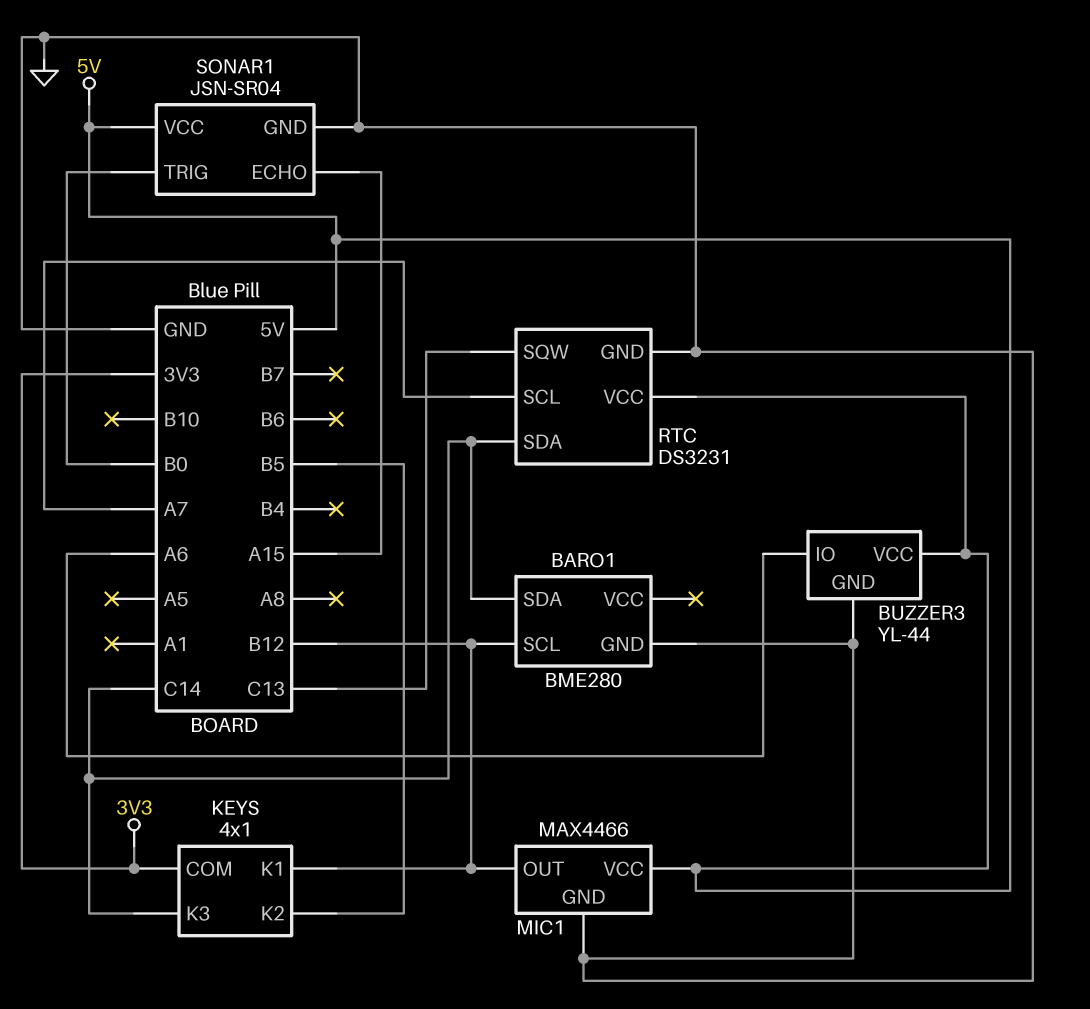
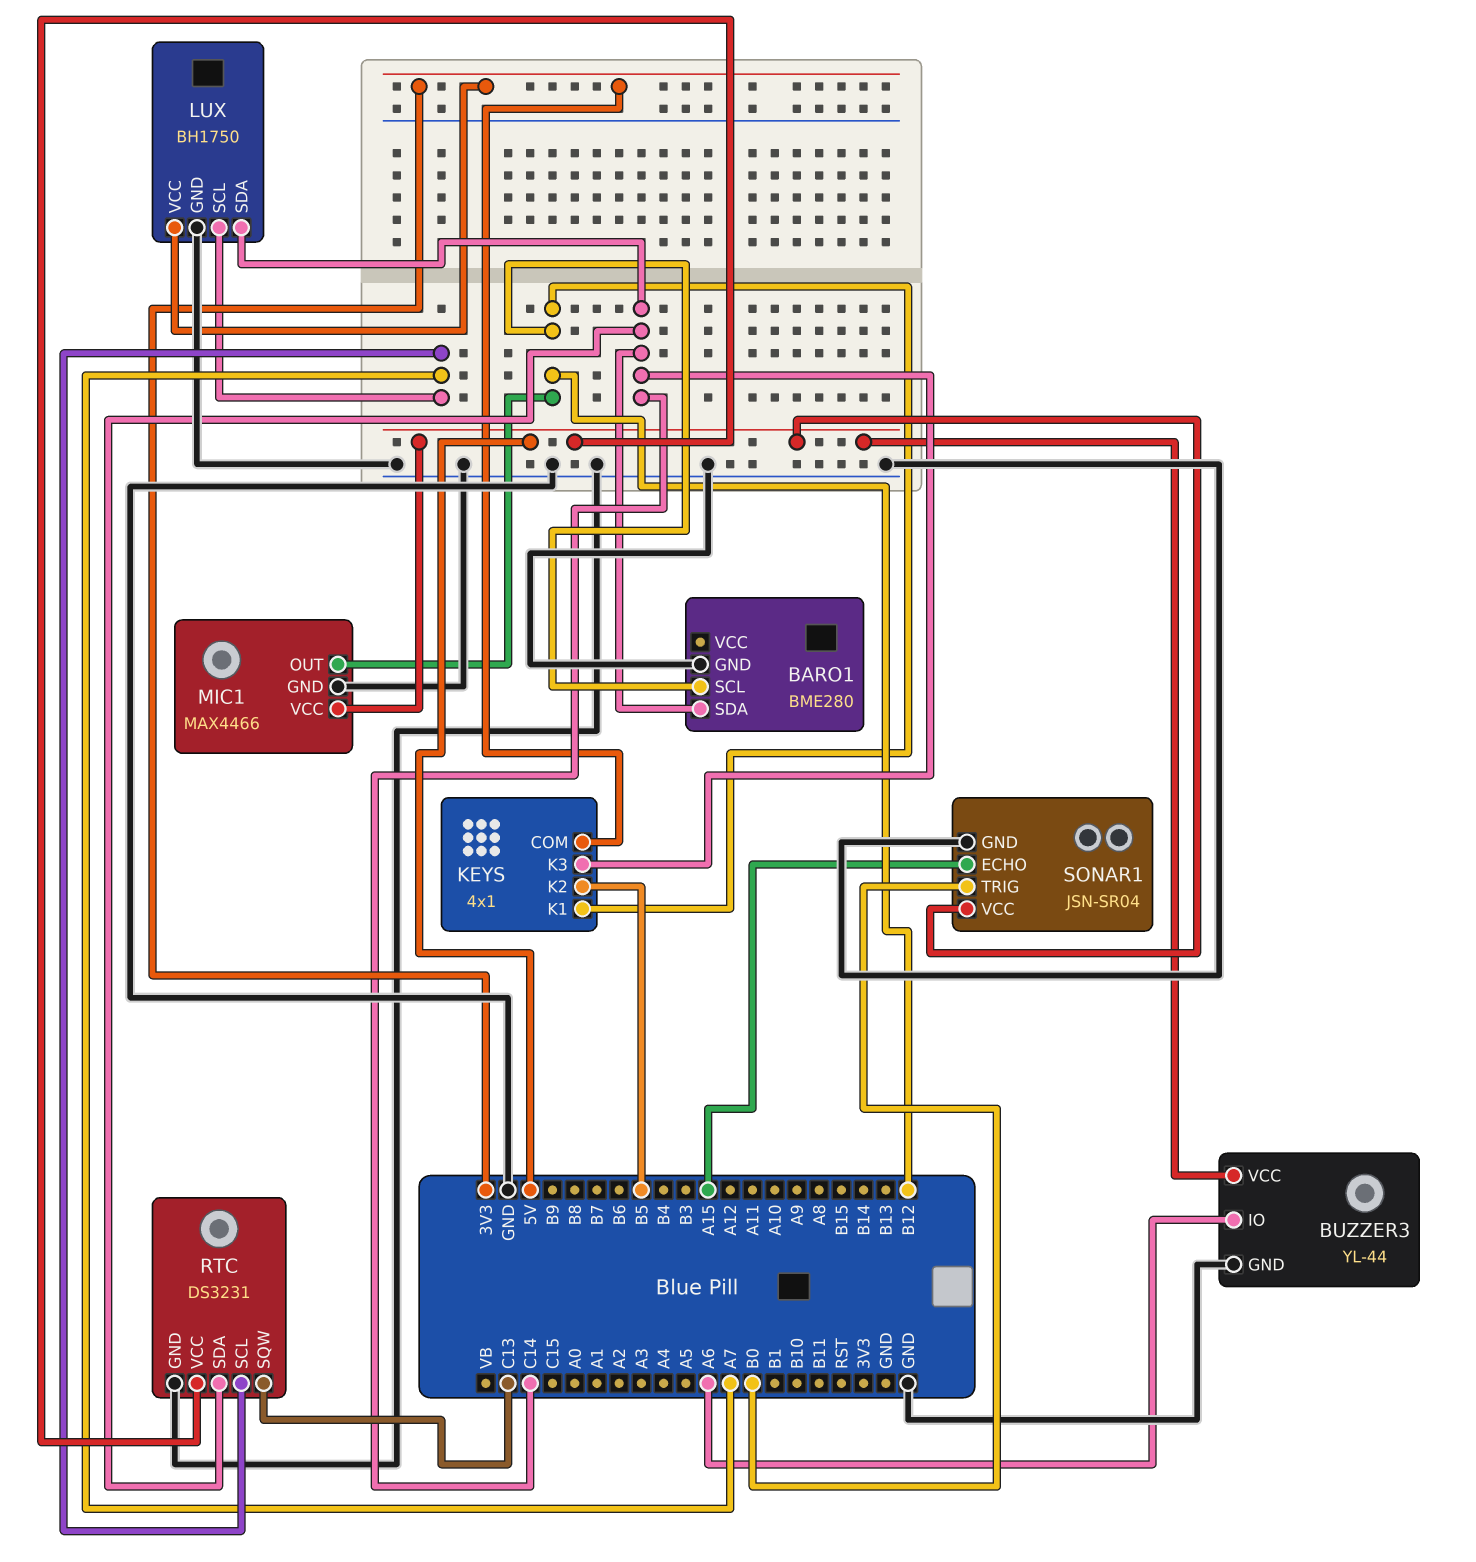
LUX: none -> BH1750
LUX pin GND: none -> GND
LUX pin SCL: none -> A7
LUX pin SDA: none -> C14
LUX pin VCC: none -> 3V3

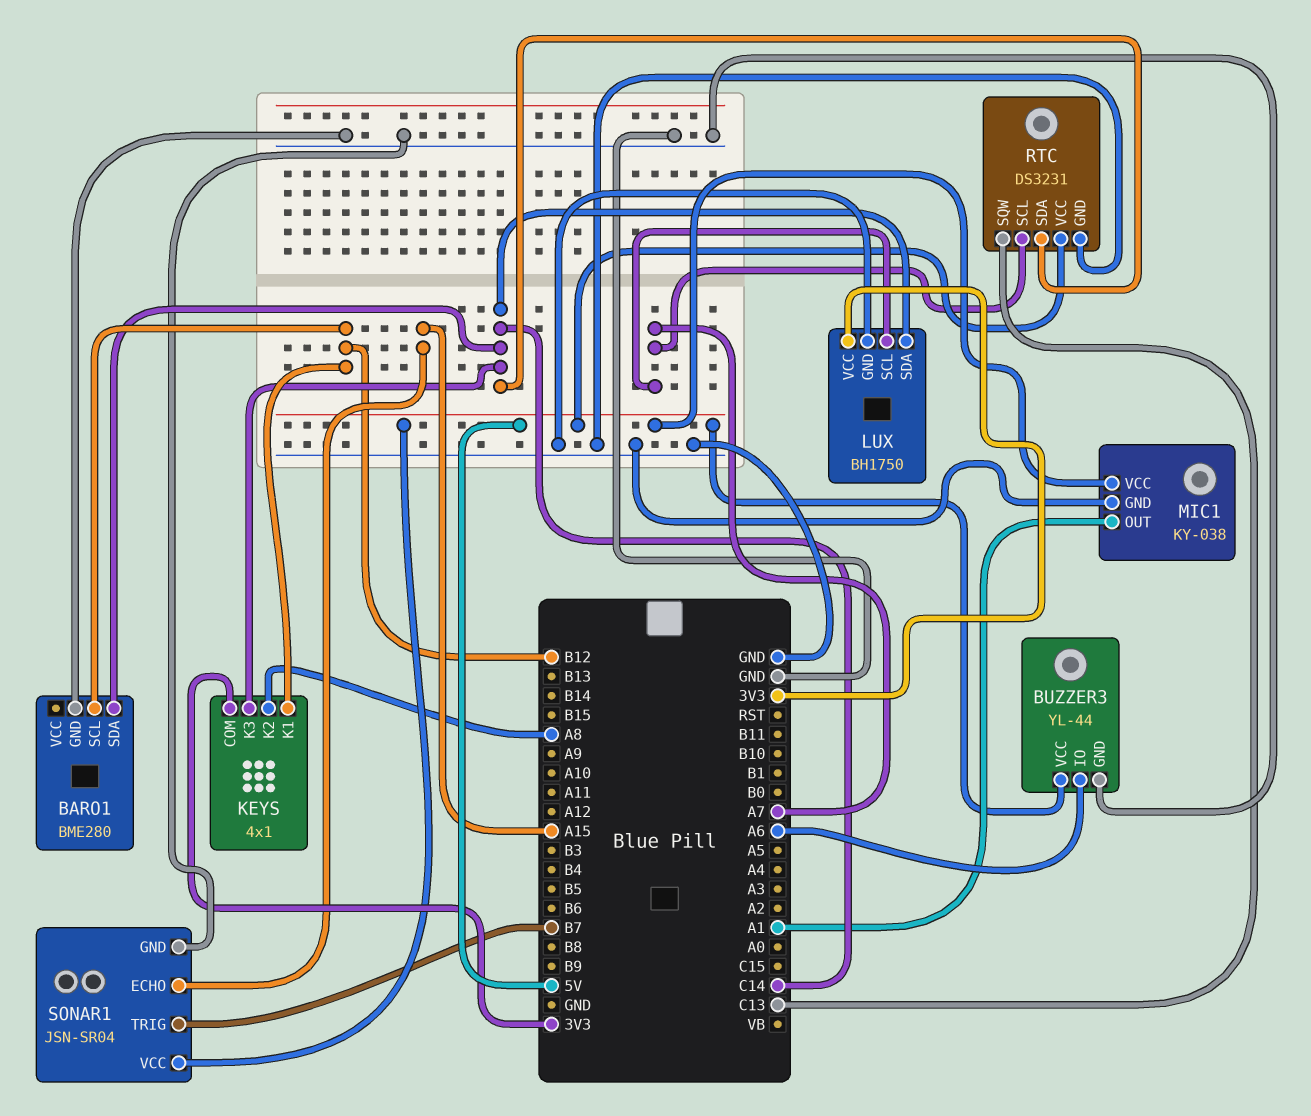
KEYS pin K2: B5 -> A8
MIC1: MAX4466 -> KY-038
MIC1 pin OUT: B12 -> A1
SONAR1 pin TRIG: B0 -> B7

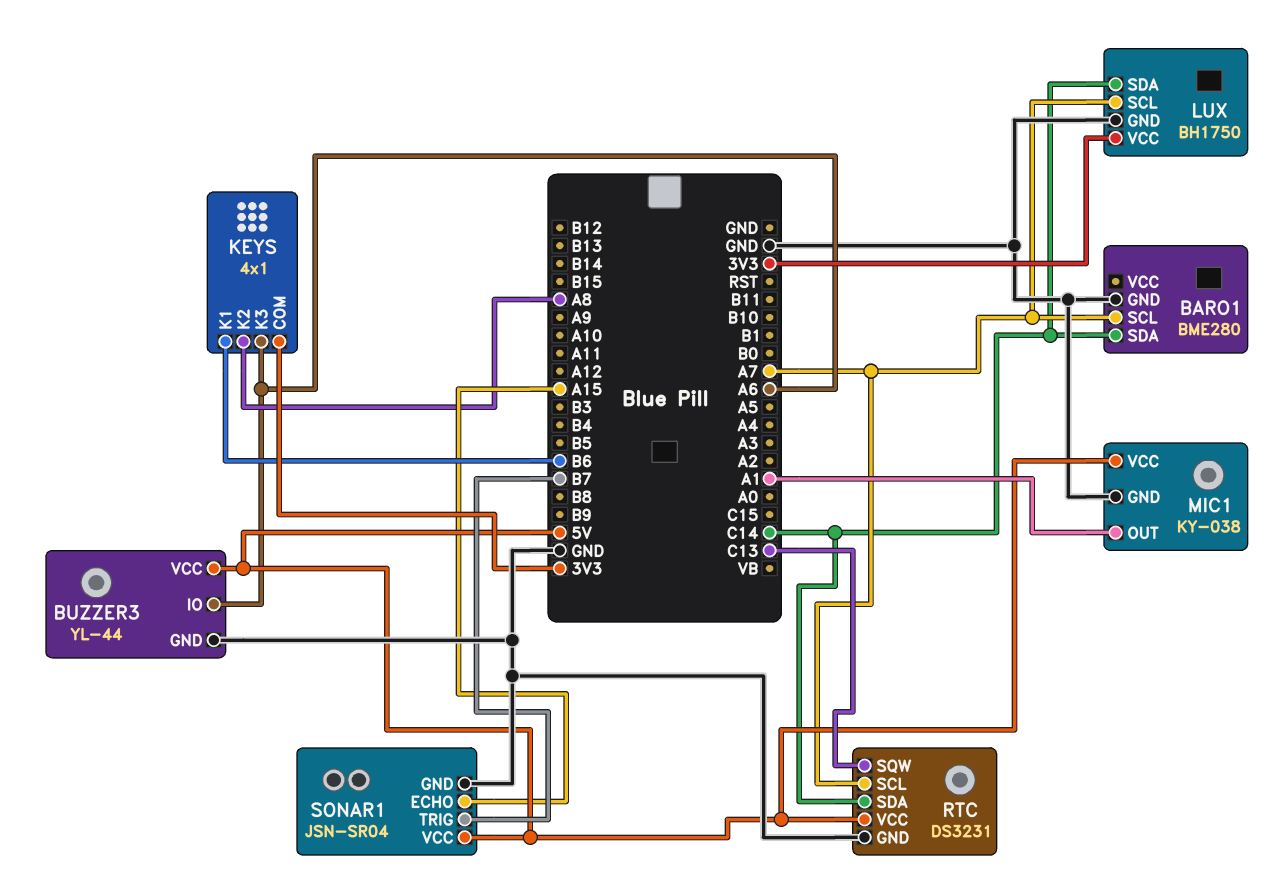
BARO1 pin SCL: B12 -> A7
KEYS pin K1: B12 -> B6
KEYS pin K3: C14 -> A6

